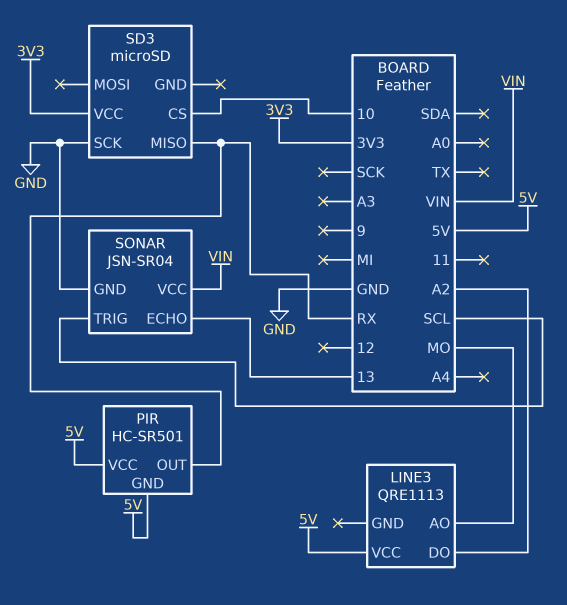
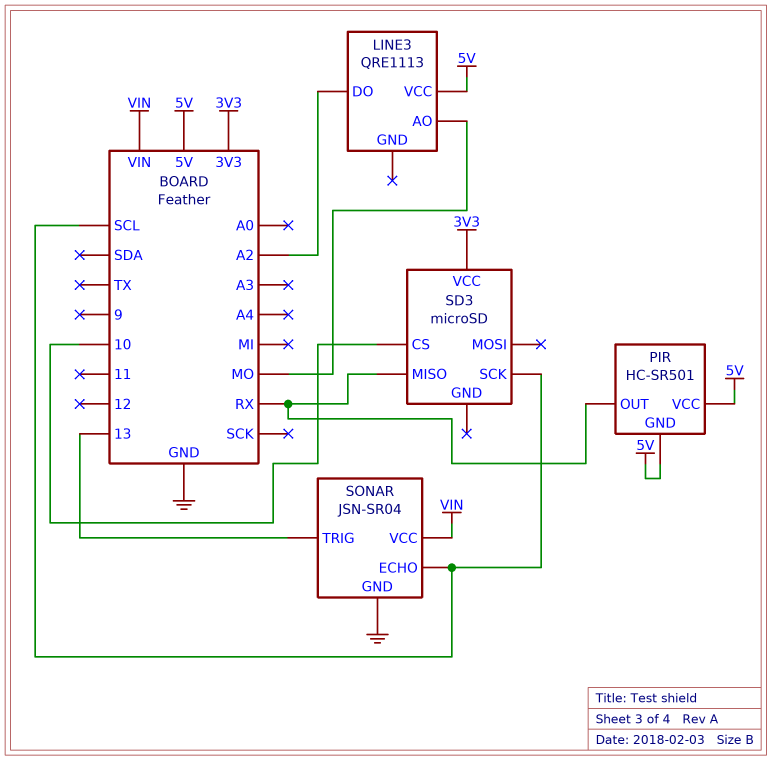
SD3 pin SCK: GND -> SCL
SONAR pin ECHO: 13 -> SCL
SONAR pin TRIG: SCL -> 13

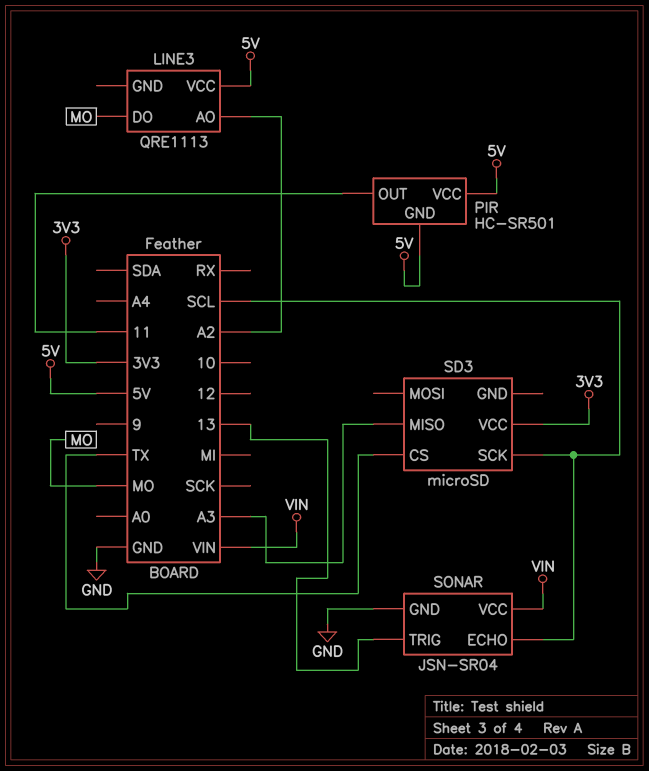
LINE3 pin AO: MO -> A2
LINE3 pin DO: A2 -> MO
PIR pin OUT: RX -> 11
SD3 pin CS: 10 -> TX
SD3 pin MISO: RX -> A3

